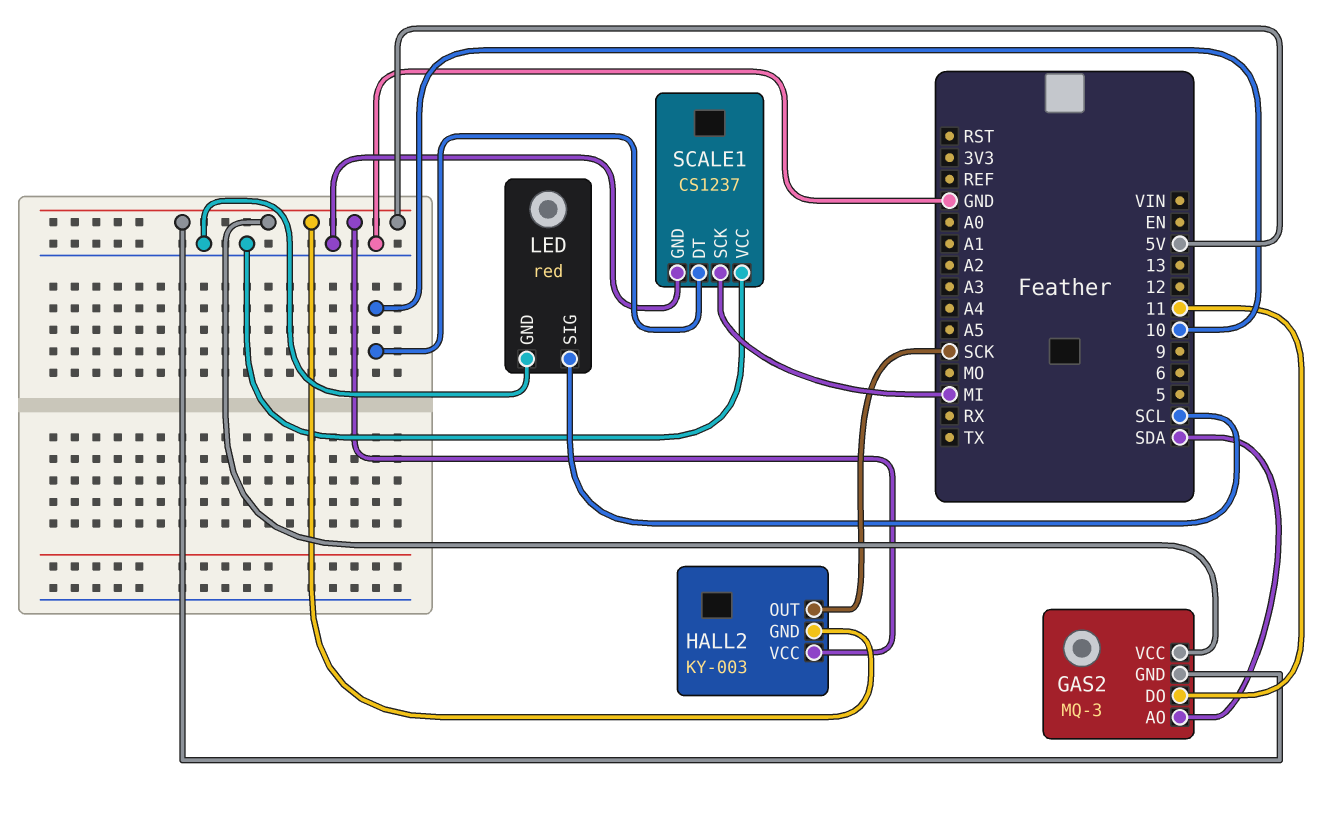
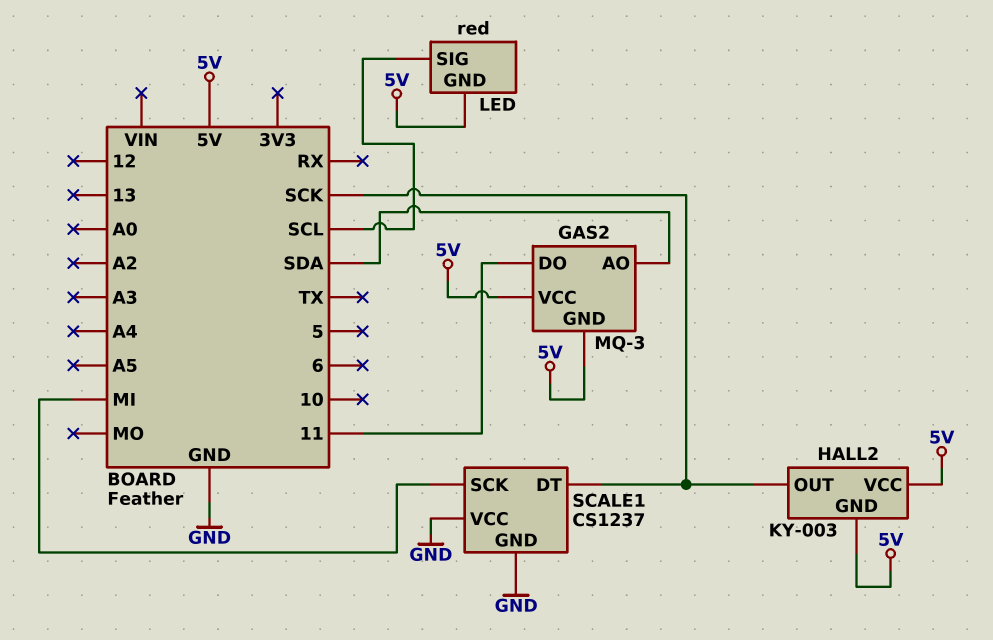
LED pin GND: GND -> 5V
SCALE1 pin DT: 10 -> SCK

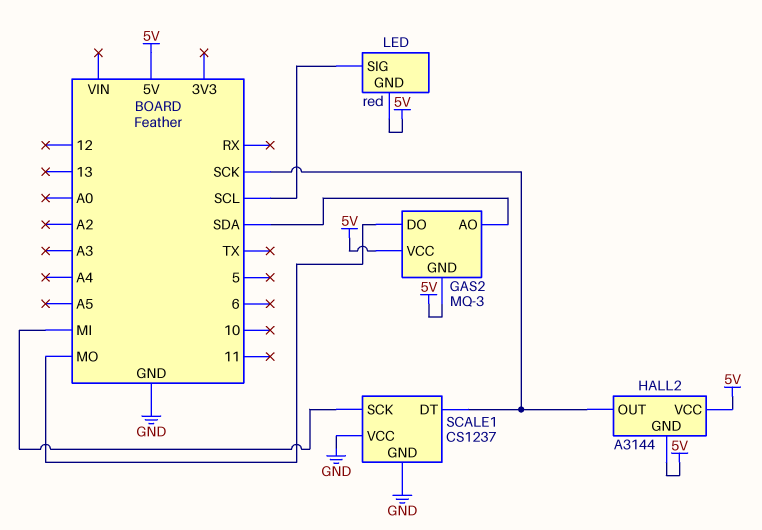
GAS2 pin DO: 11 -> MO
HALL2: KY-003 -> A3144

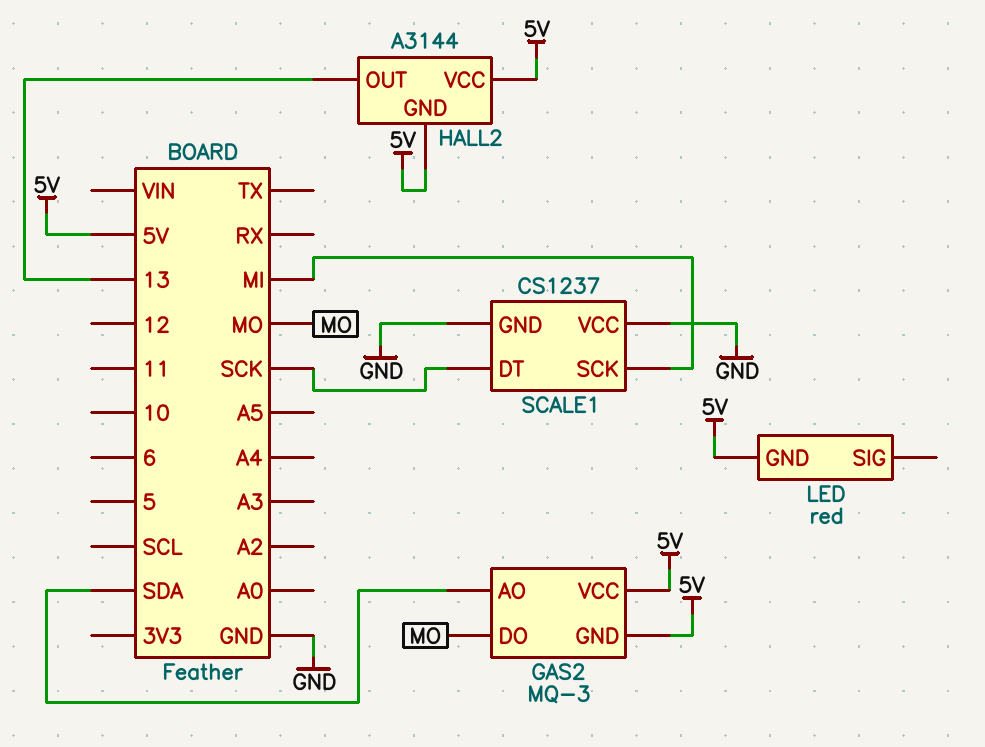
HALL2 pin OUT: SCK -> 13
LED pin SIG: SCL -> none

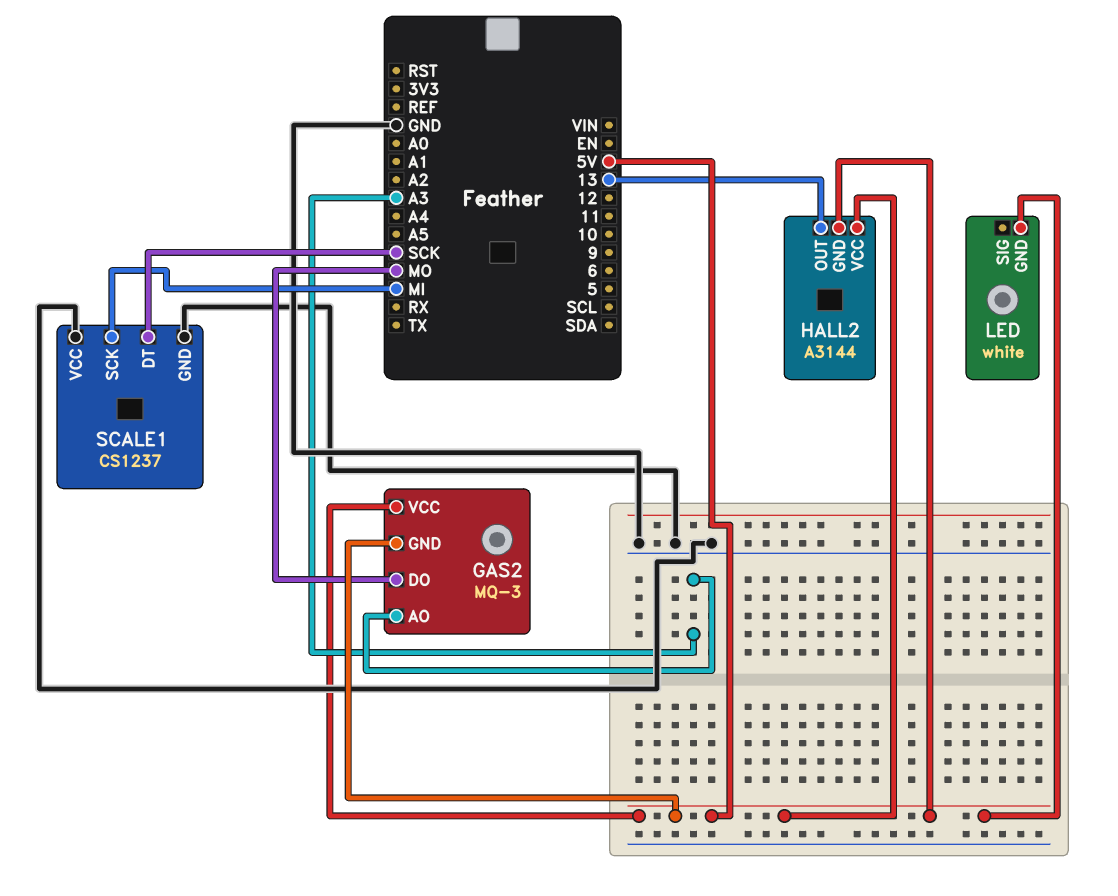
GAS2 pin AO: SDA -> A3
LED: red -> white

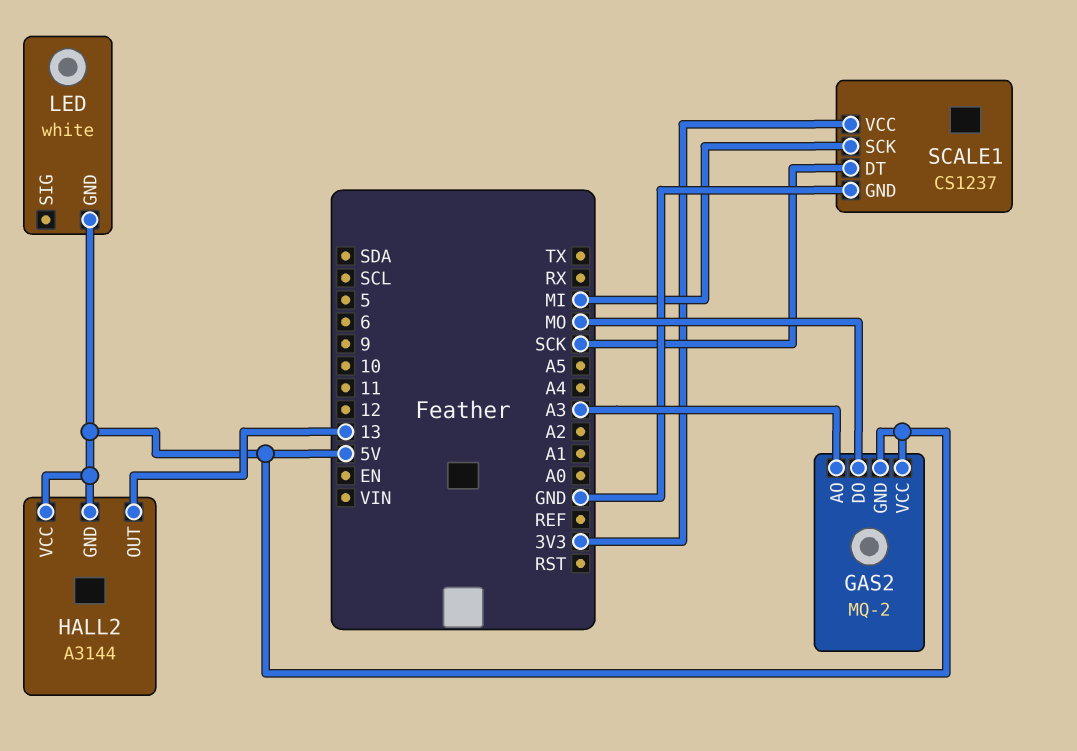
GAS2: MQ-3 -> MQ-2
SCALE1 pin VCC: GND -> 3V3

